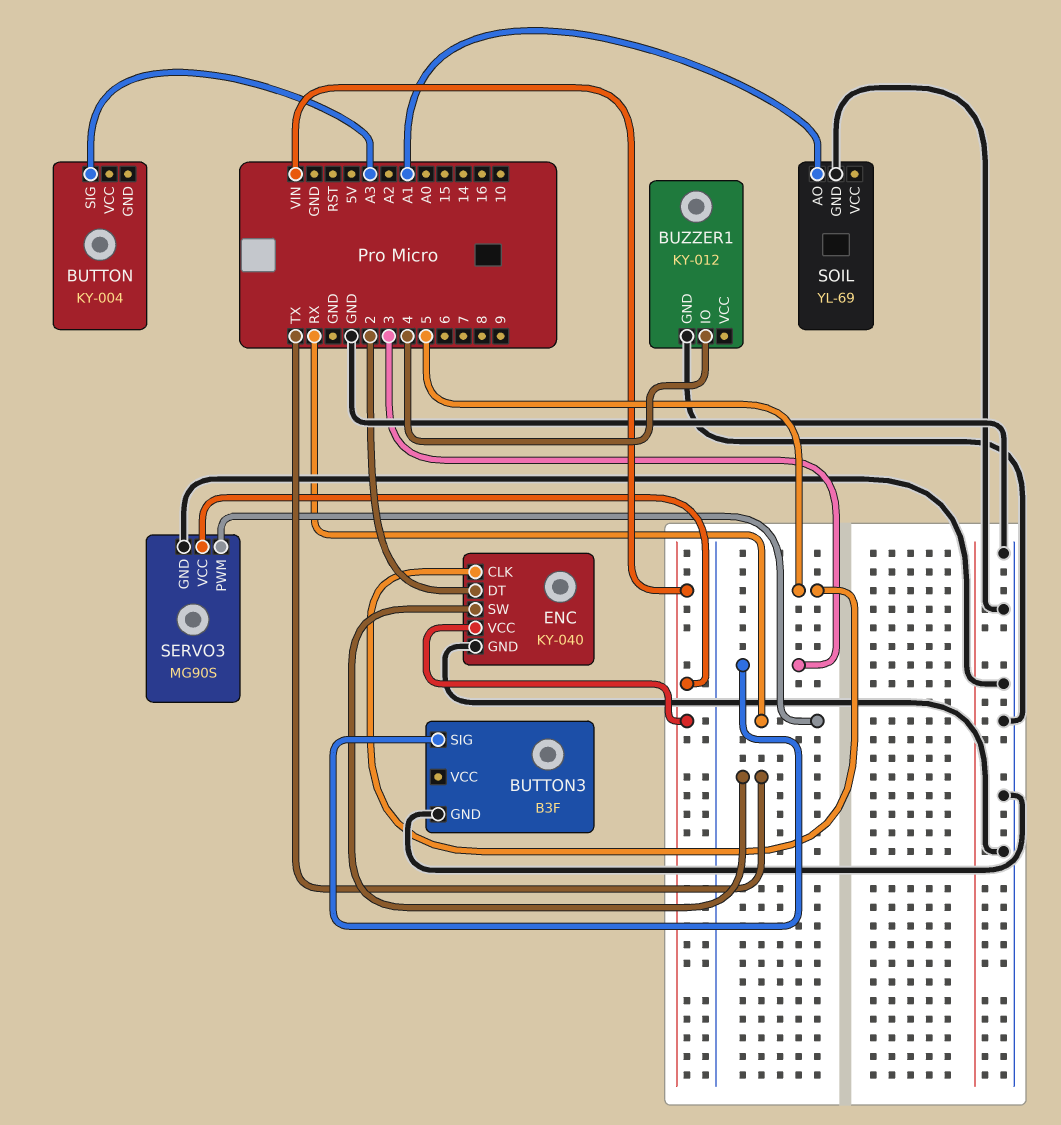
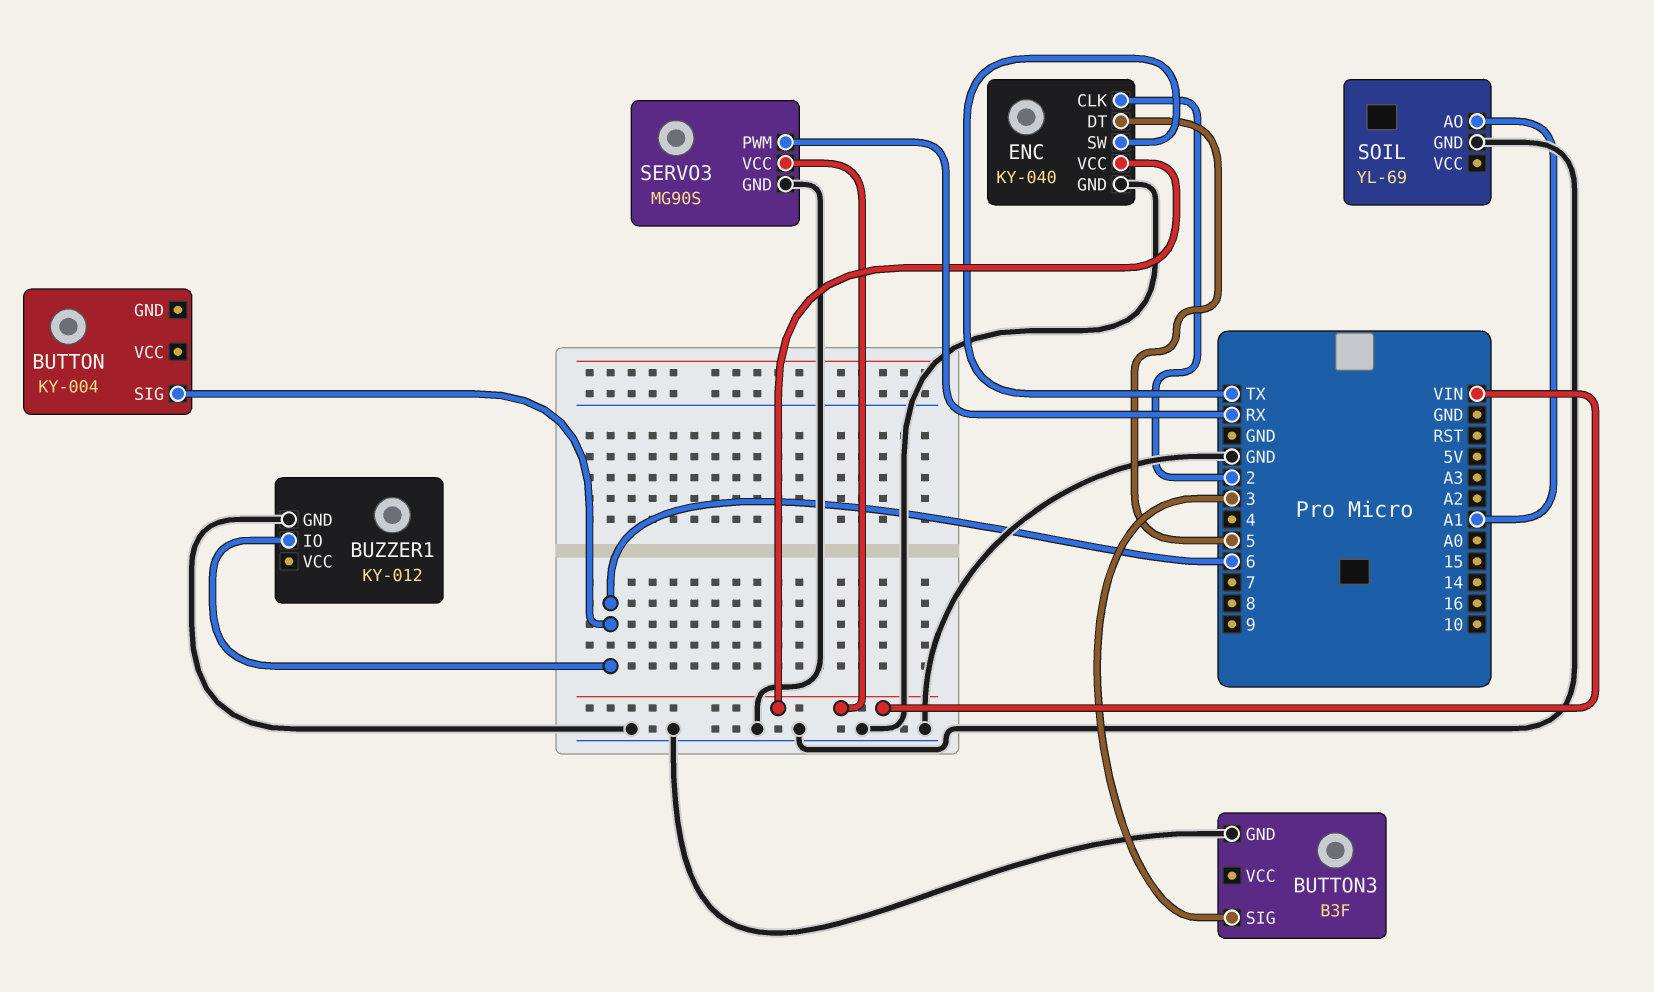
BUTTON pin SIG: A3 -> 6
BUZZER1 pin IO: 4 -> 6
ENC pin CLK: 5 -> 2
ENC pin DT: 2 -> 5

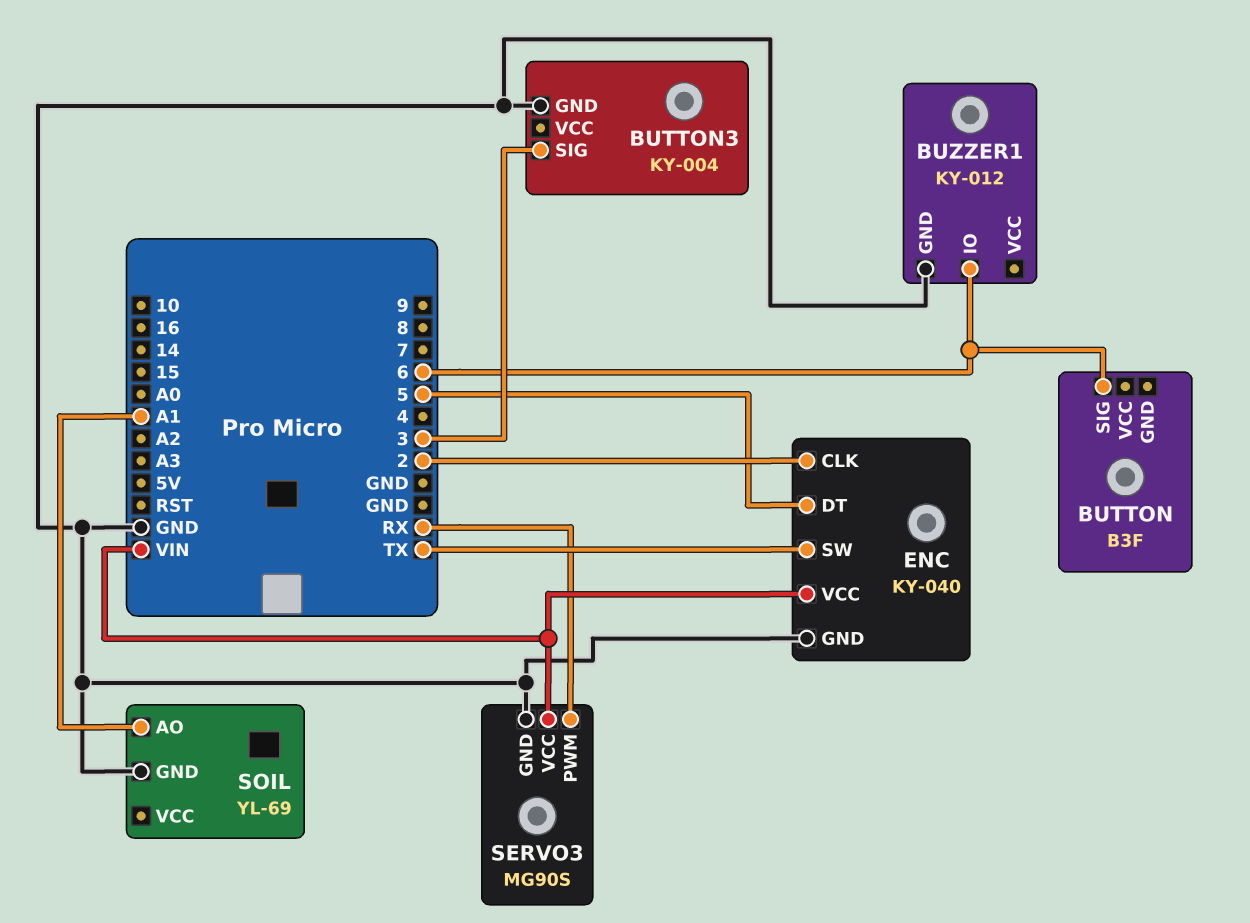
BUTTON: KY-004 -> B3F
BUTTON3: B3F -> KY-004

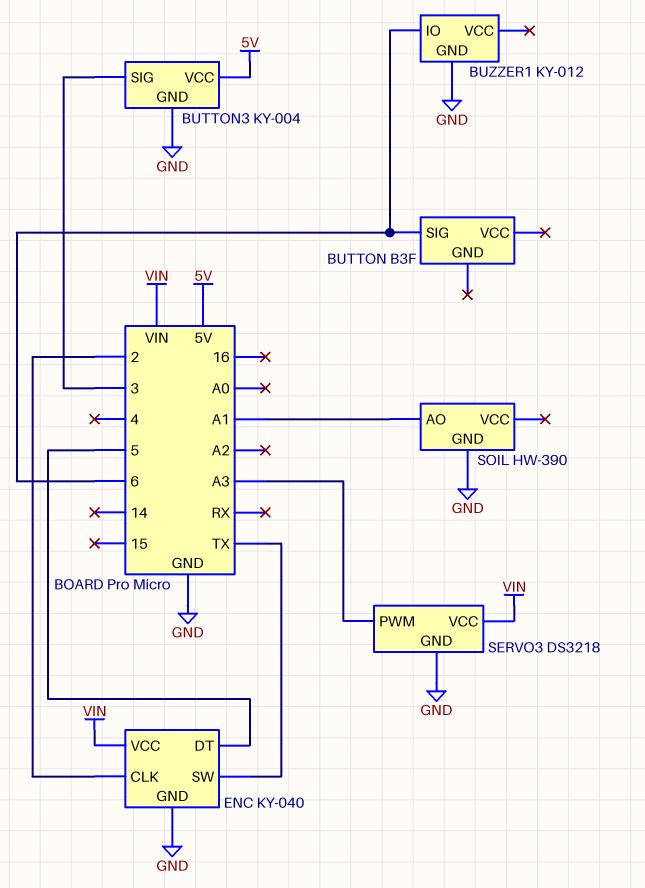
BUTTON3 pin VCC: none -> 5V
SERVO3: MG90S -> DS3218
SERVO3 pin PWM: RX -> A3
SOIL: YL-69 -> HW-390

